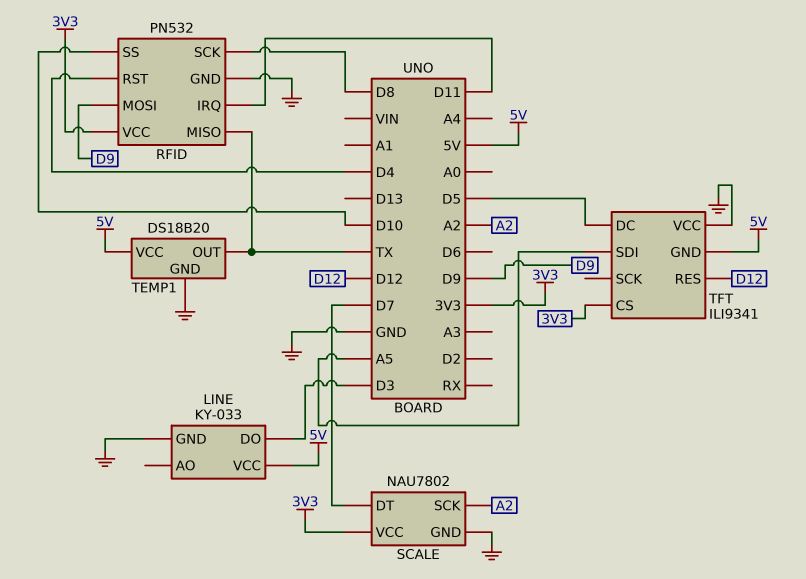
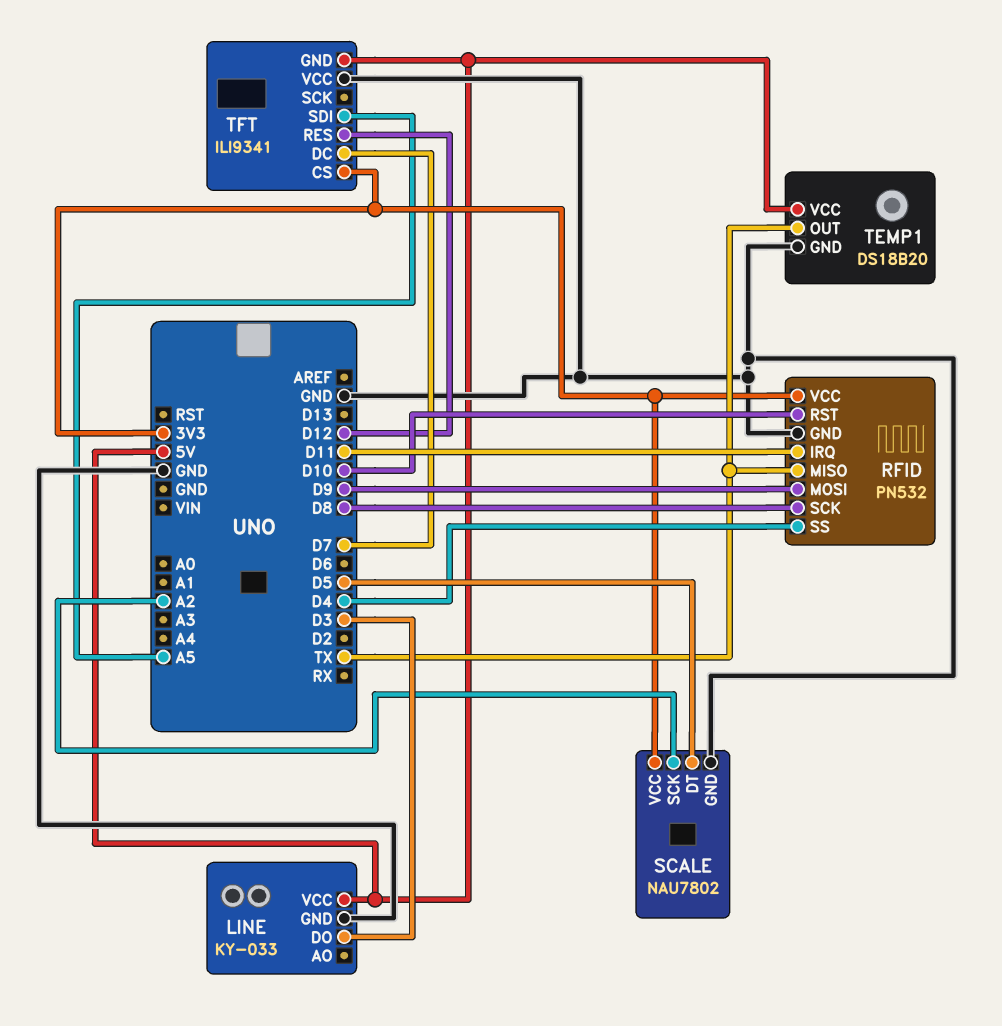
RFID pin RST: D4 -> D10
RFID pin SS: D10 -> D4
SCALE pin DT: D7 -> D5
TFT pin DC: D5 -> D7

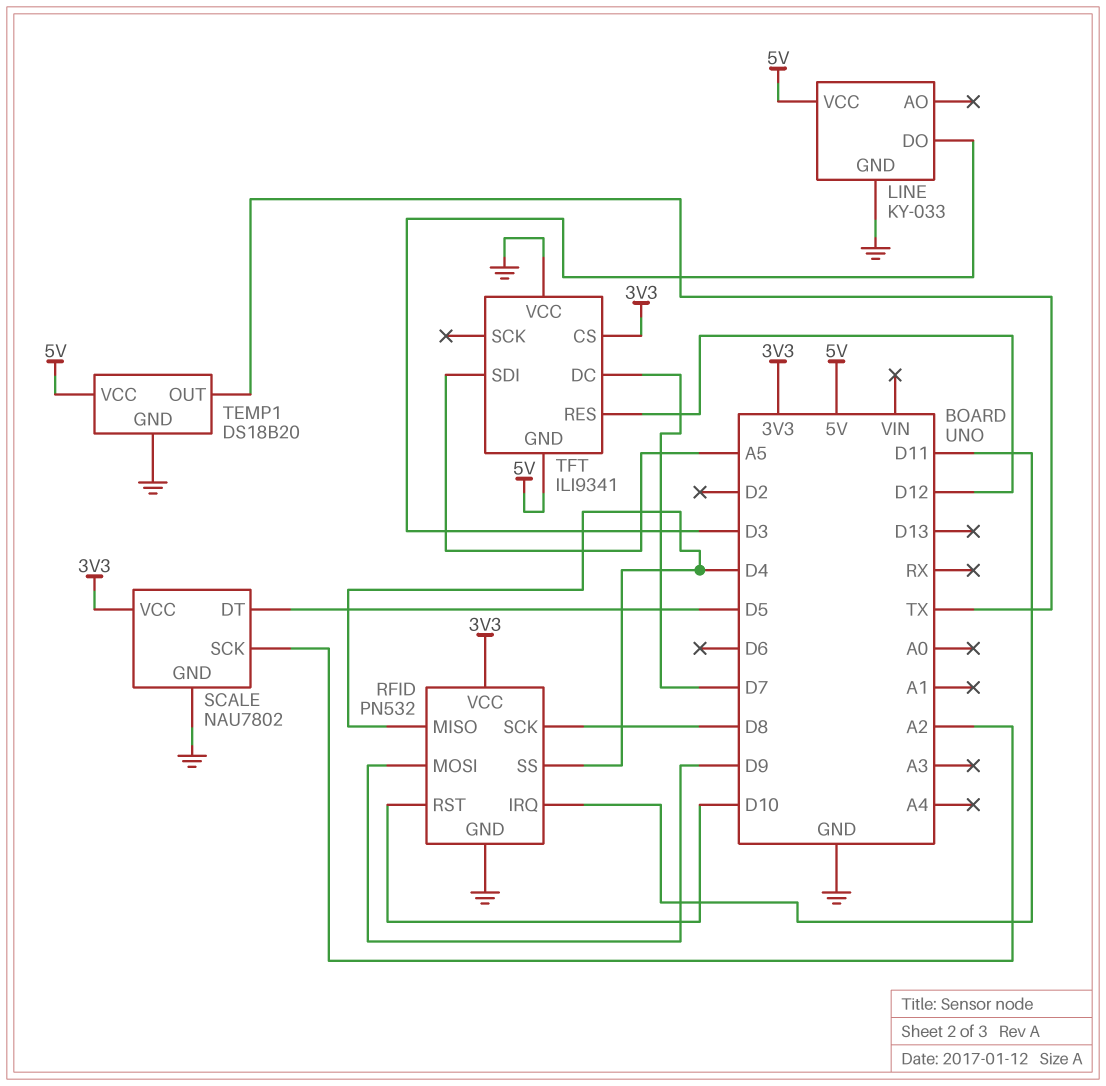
RFID pin MISO: TX -> D4

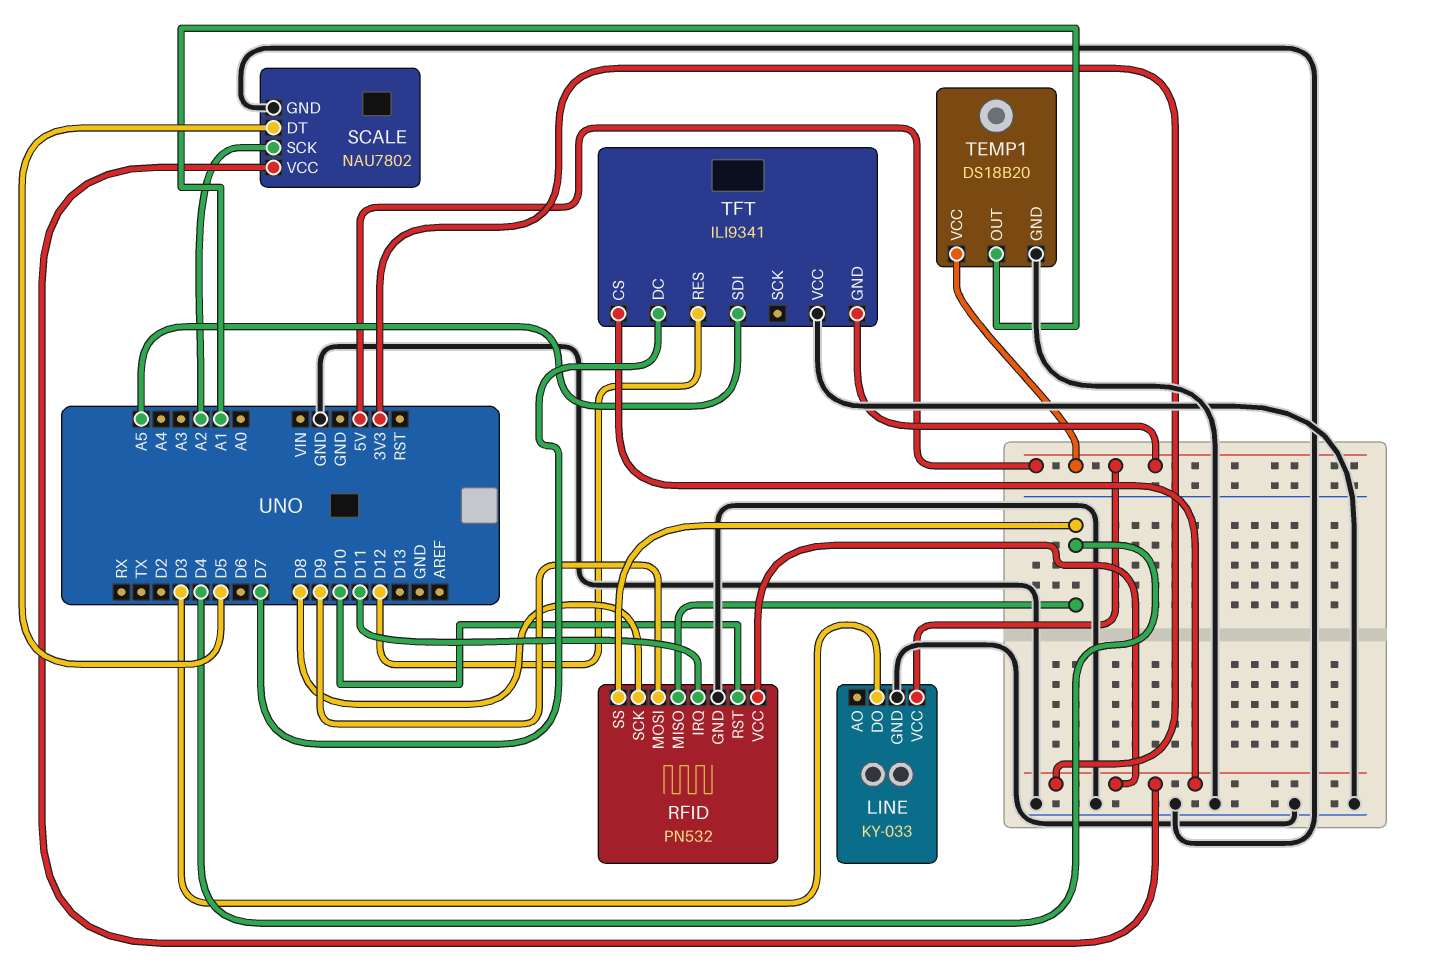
TEMP1 pin OUT: TX -> A1

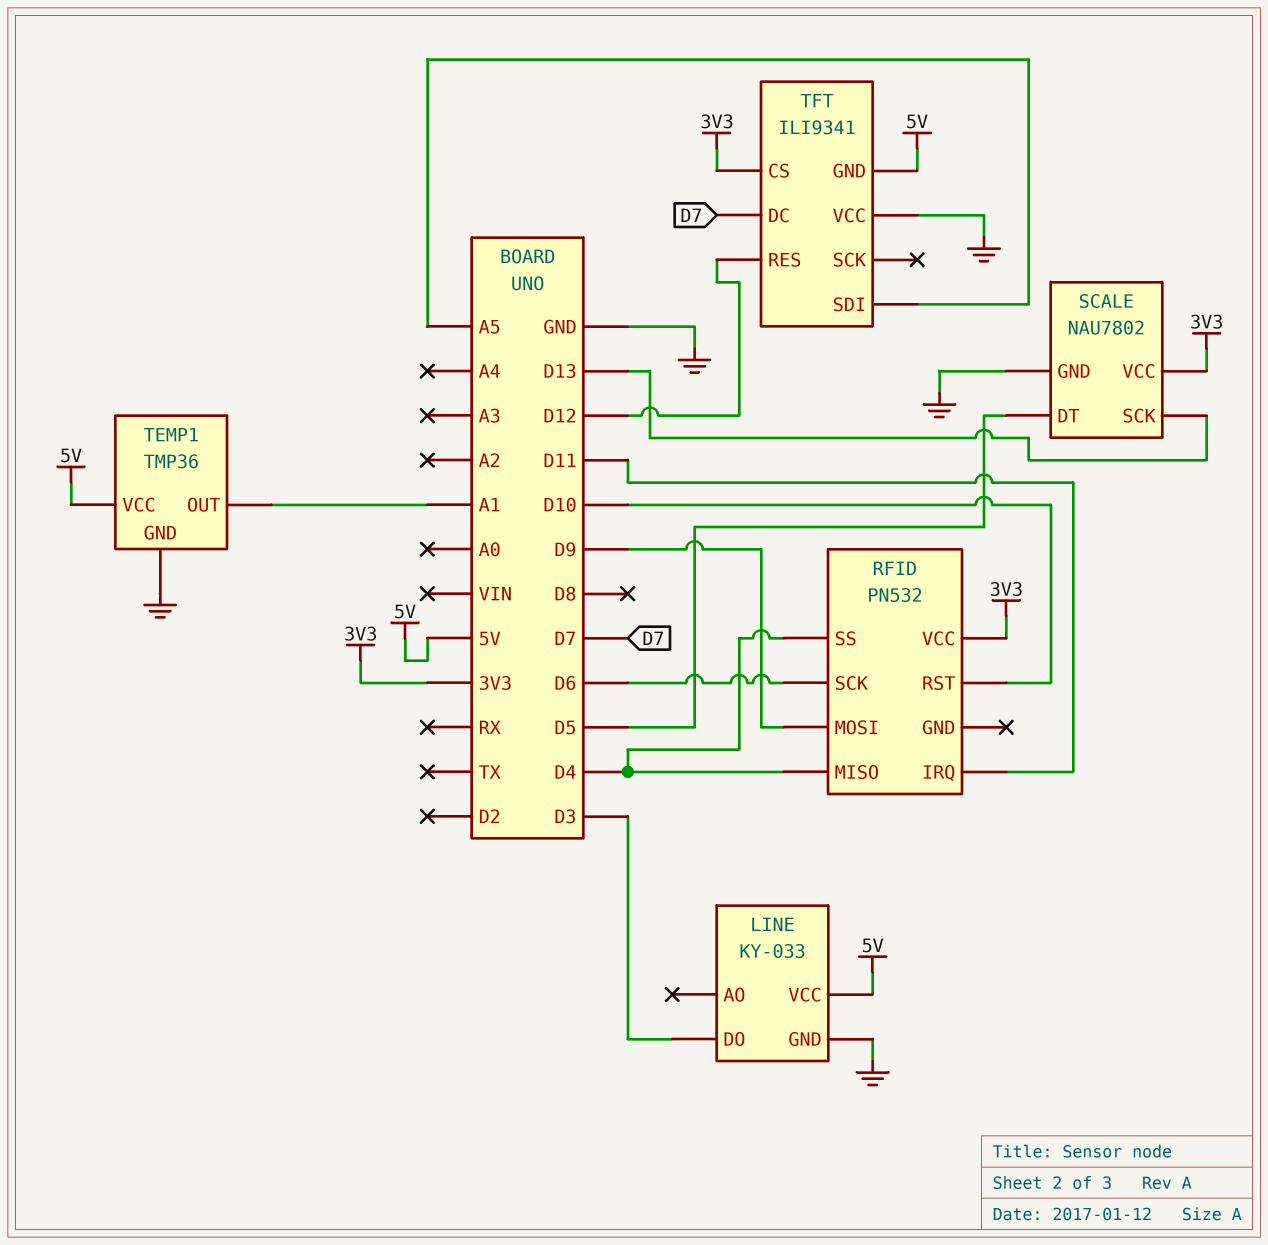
RFID pin GND: GND -> none
RFID pin SCK: D8 -> D6
SCALE pin SCK: A2 -> D13
TEMP1: DS18B20 -> TMP36

